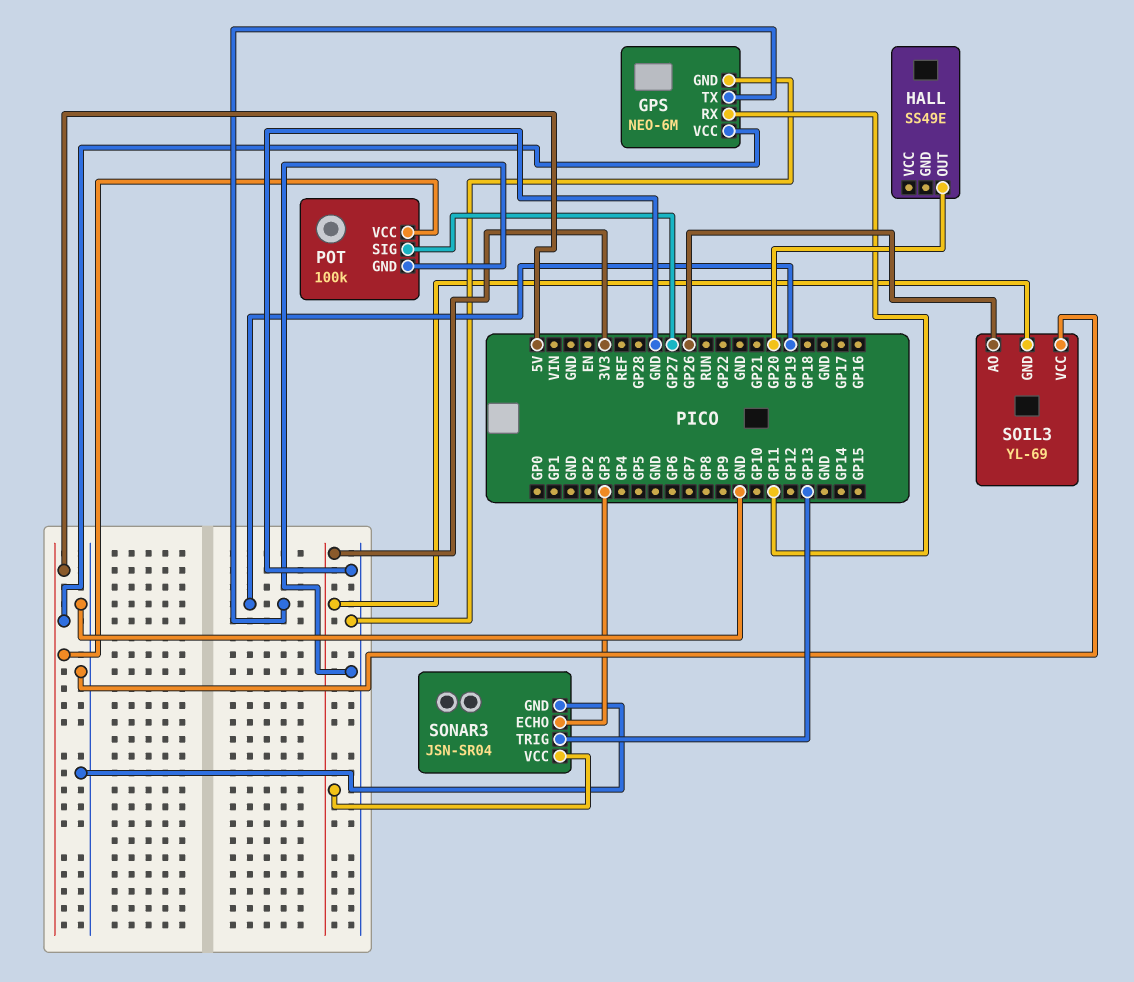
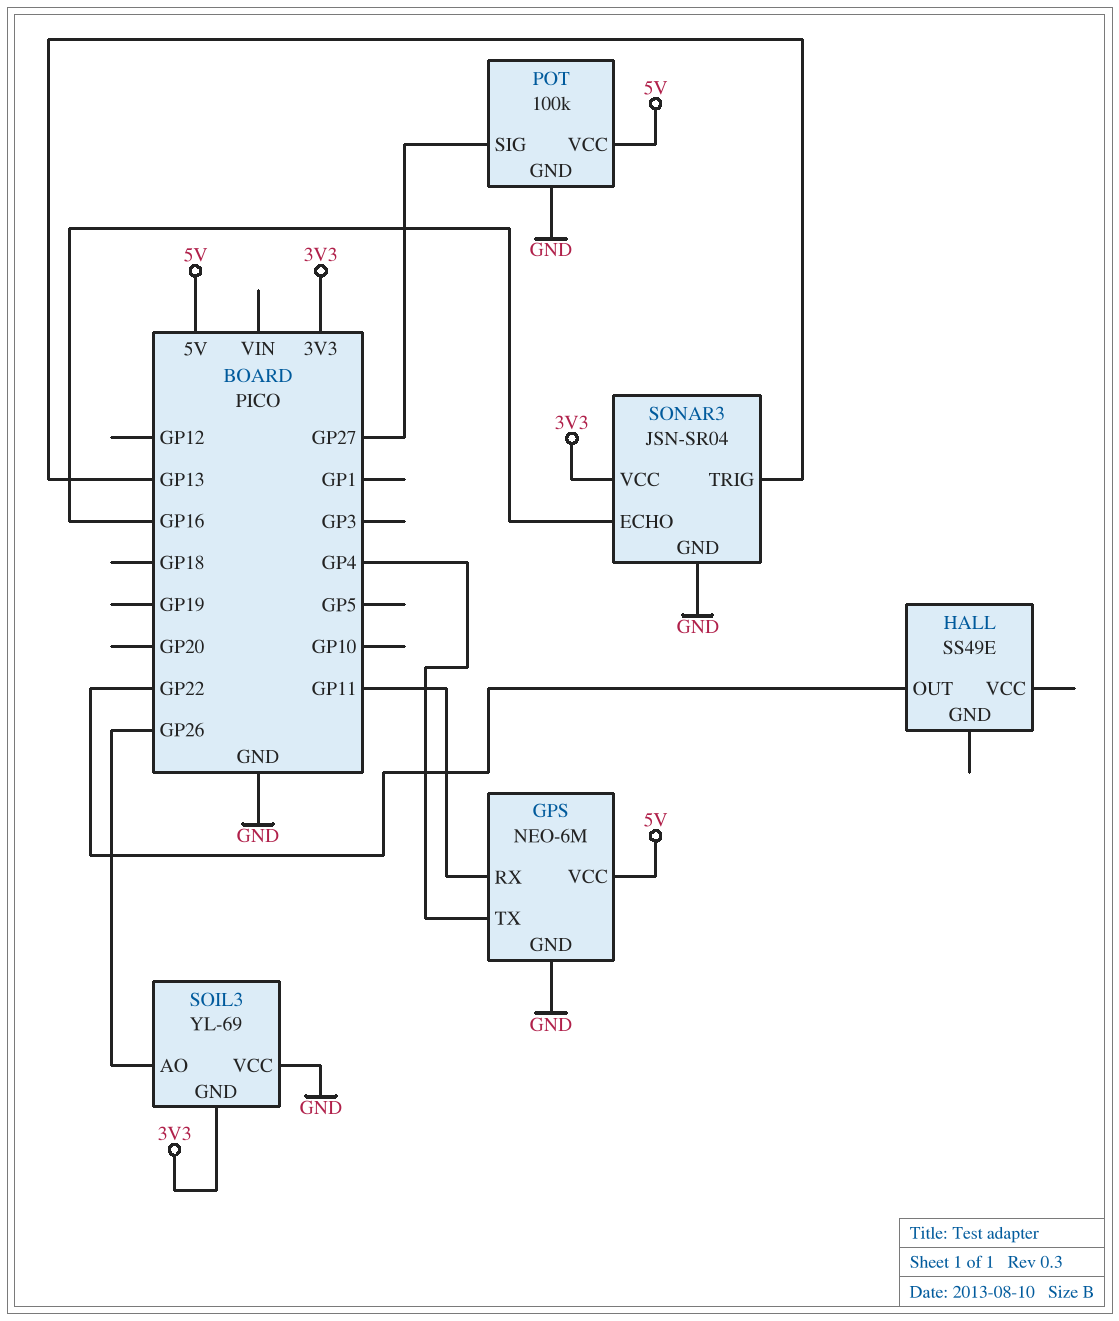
GPS pin TX: GP19 -> GP4
HALL pin OUT: GP20 -> GP22
SONAR3 pin ECHO: GP3 -> GP16

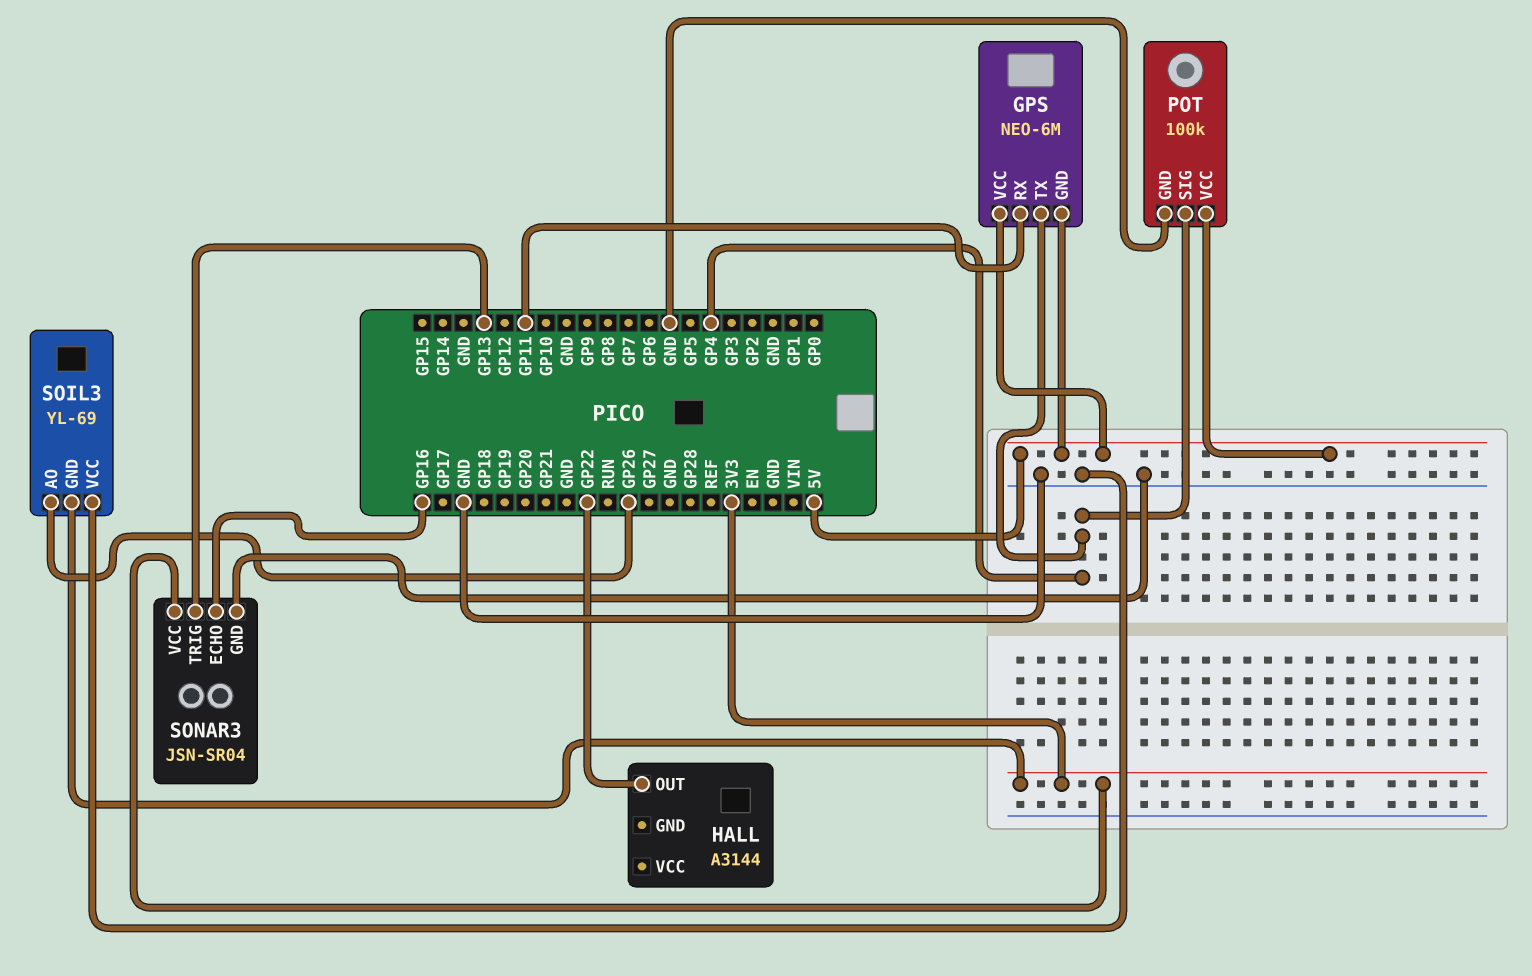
GPS pin GND: GND -> 5V
HALL: SS49E -> A3144
POT pin SIG: GP27 -> GP4

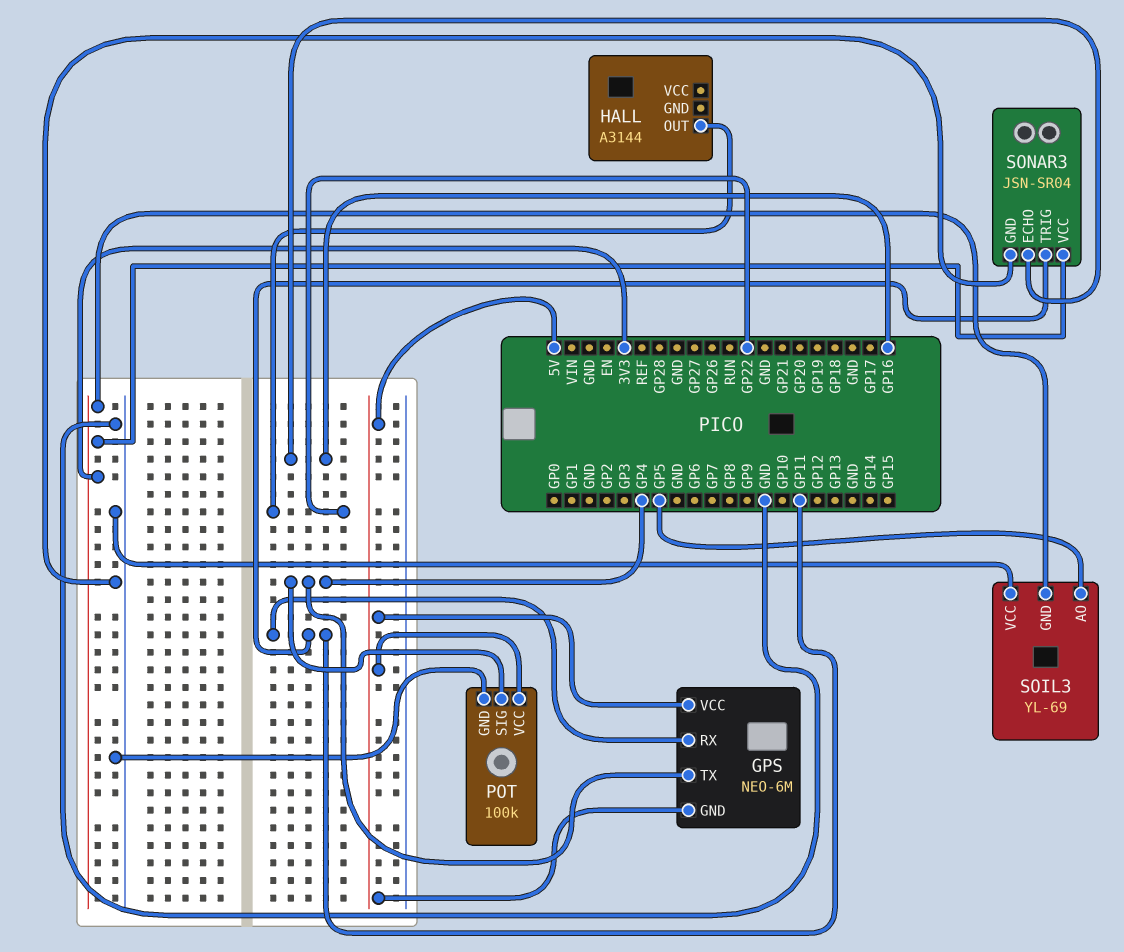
SOIL3 pin AO: GP26 -> GP5
SONAR3 pin TRIG: GP13 -> GP11

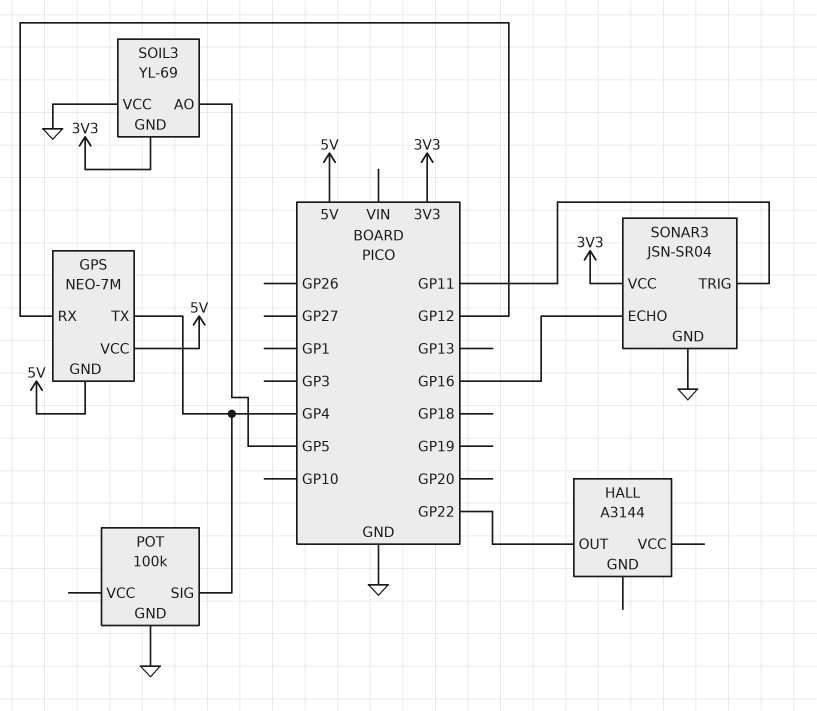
GPS: NEO-6M -> NEO-7M
GPS pin RX: GP11 -> GP12
POT pin VCC: 5V -> none

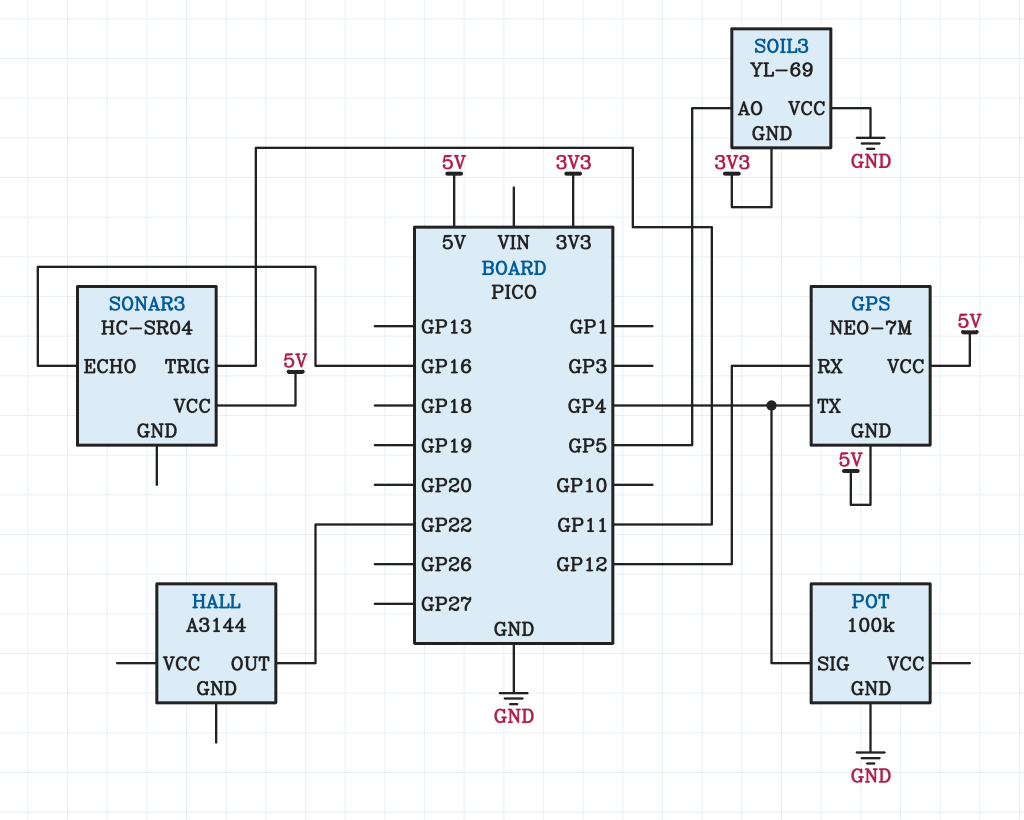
SONAR3: JSN-SR04 -> HC-SR04
SONAR3 pin GND: GND -> none
SONAR3 pin VCC: 3V3 -> 5V

